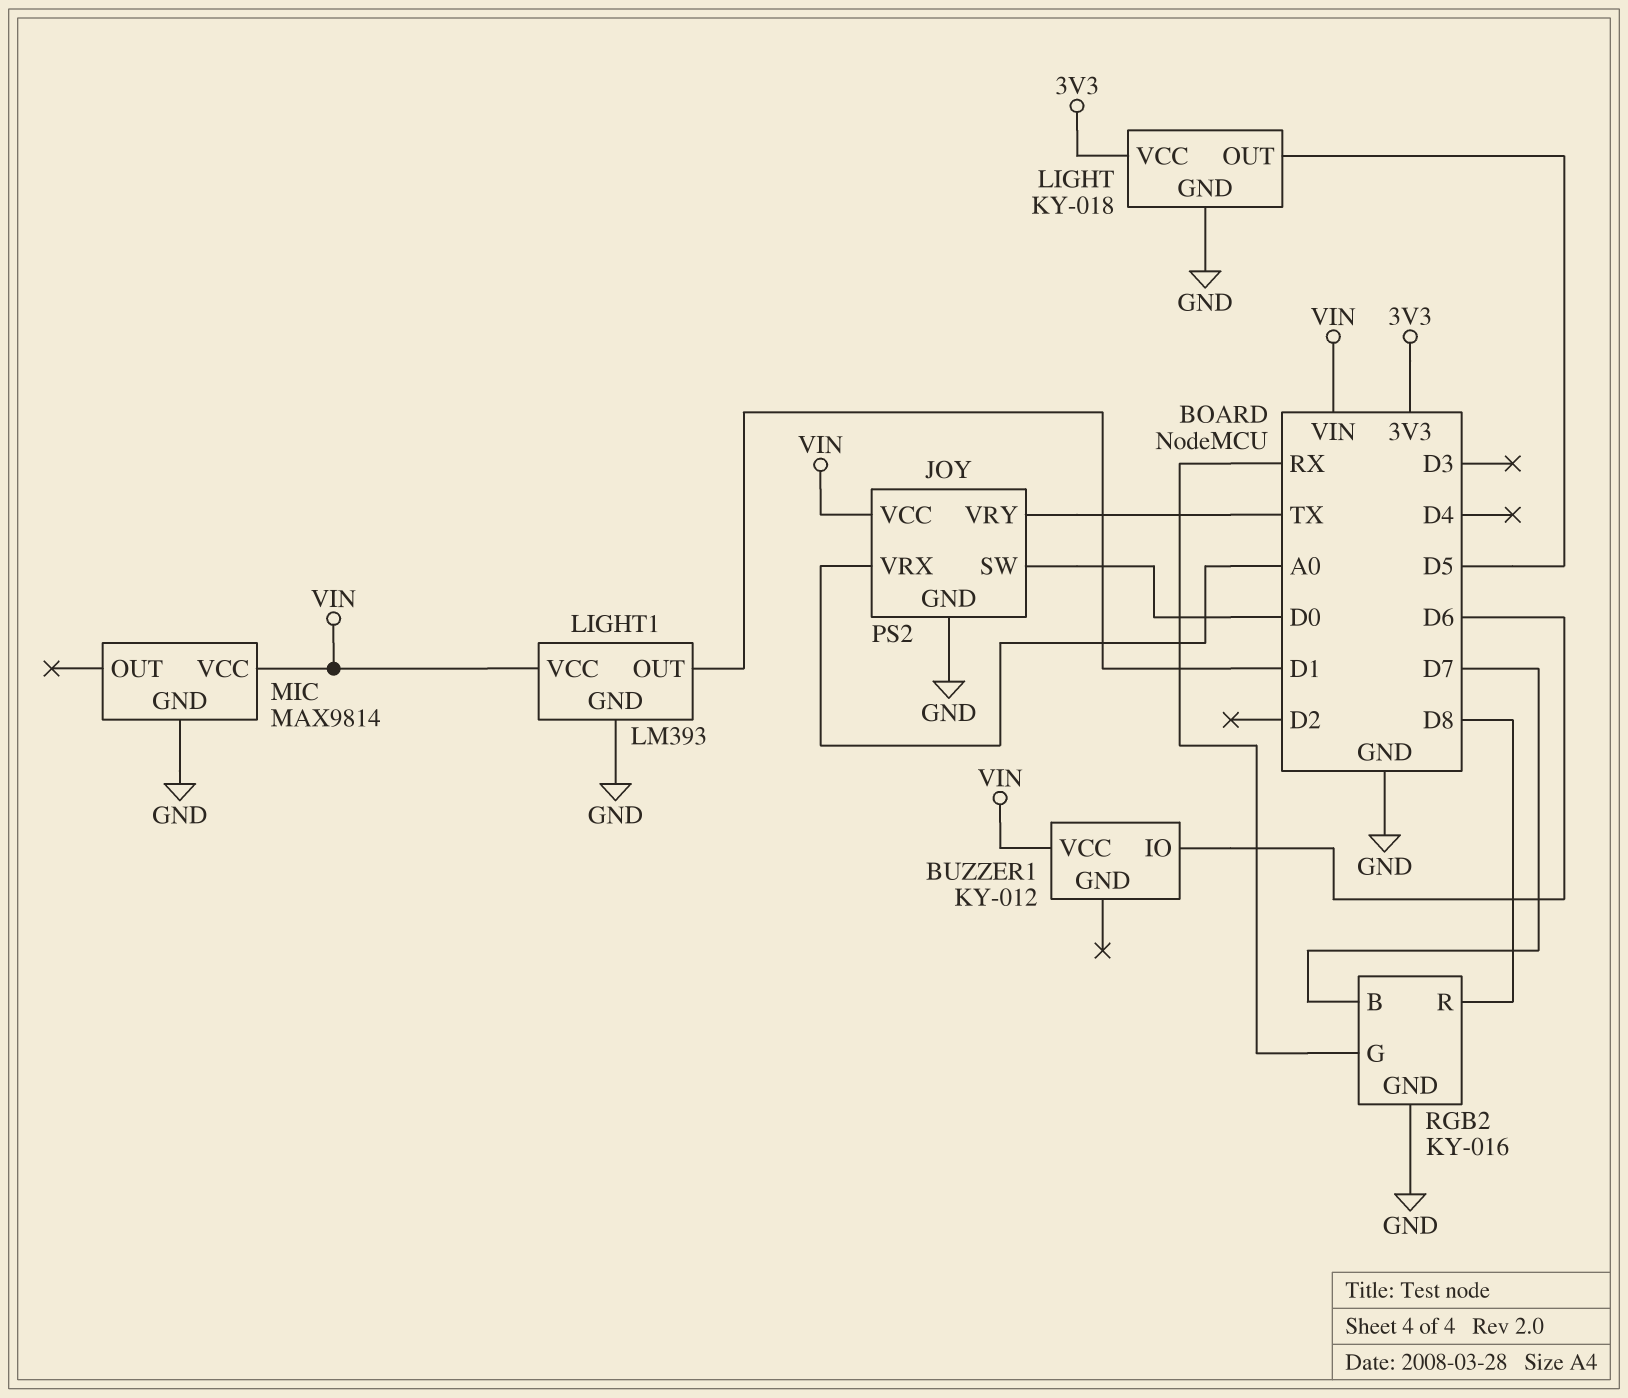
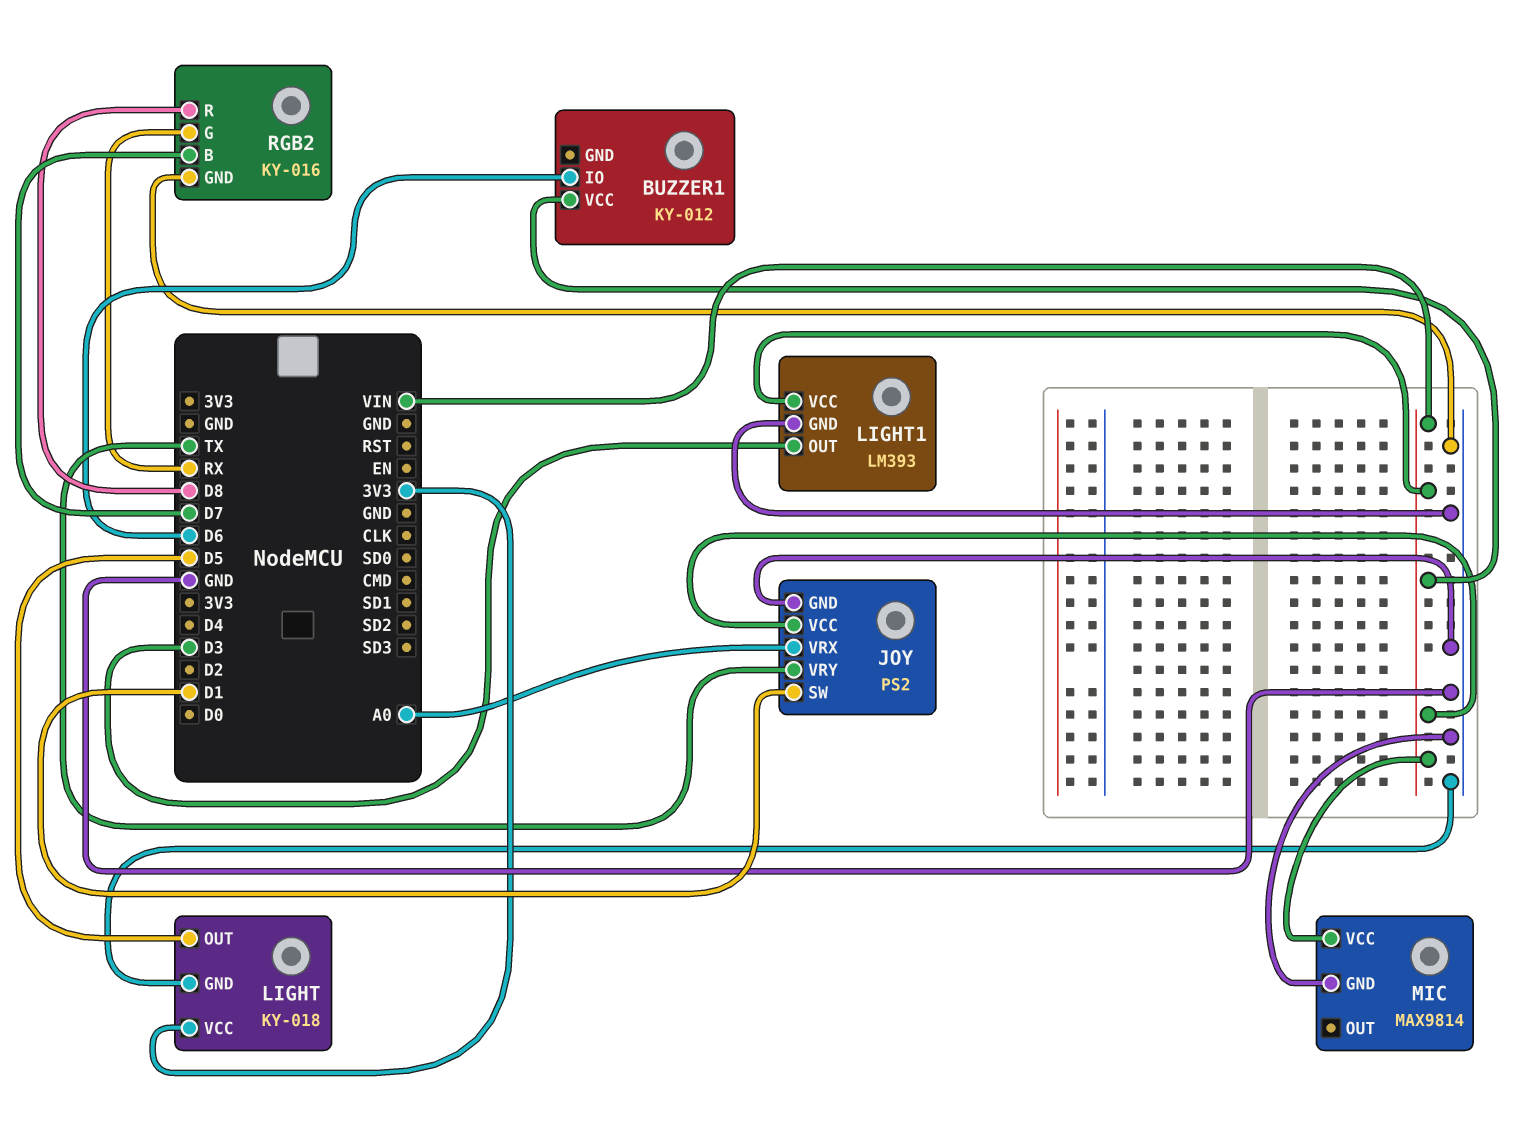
JOY pin SW: D0 -> D1
LIGHT1 pin OUT: D1 -> D3

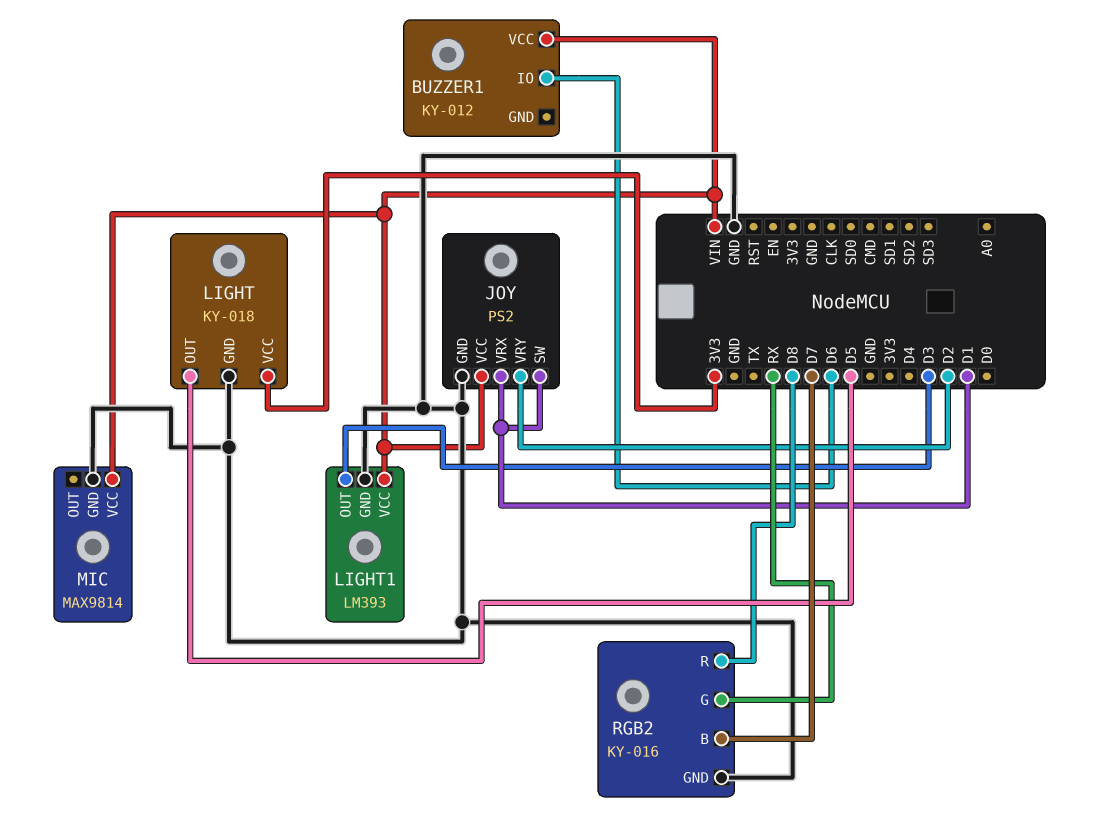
JOY pin VRX: A0 -> D1
JOY pin VRY: TX -> D2

